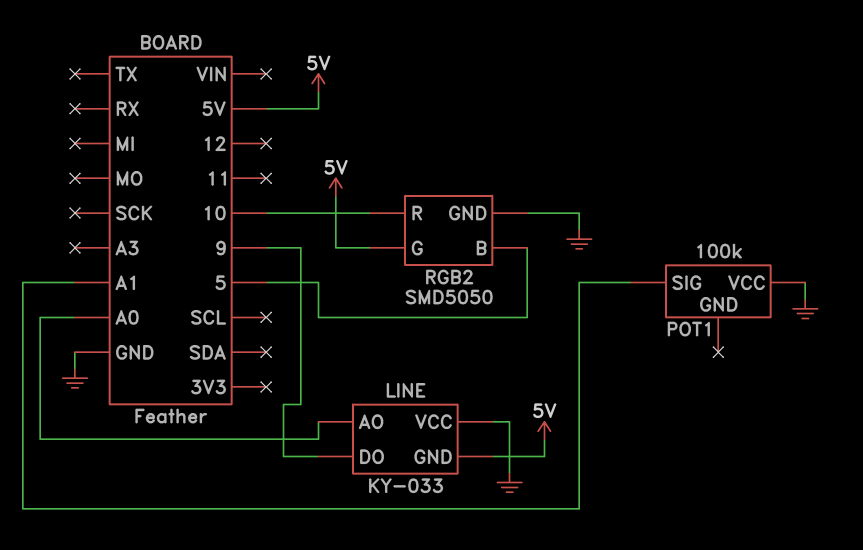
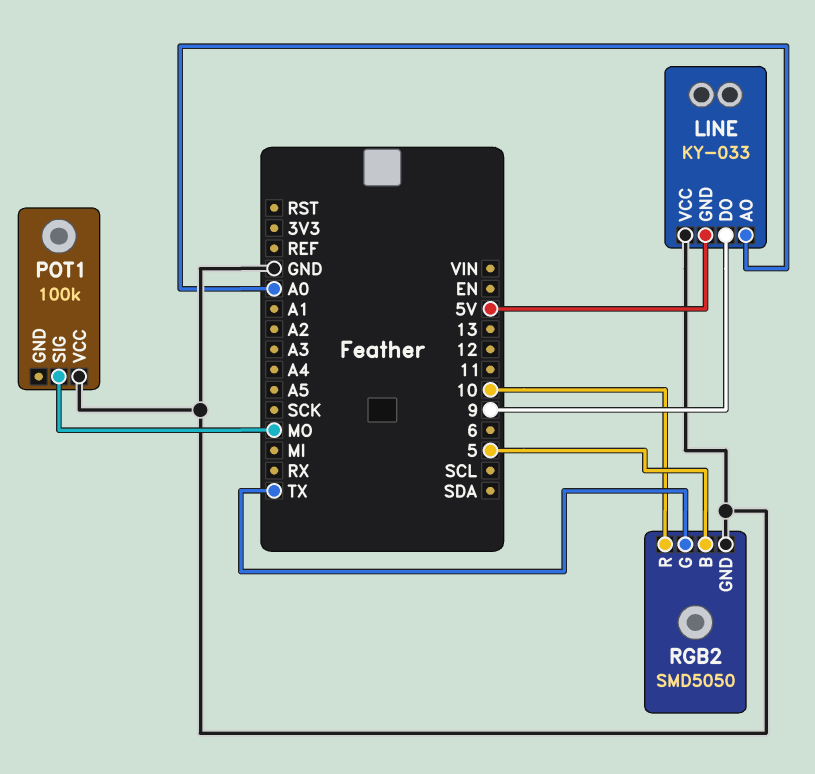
POT1 pin SIG: A1 -> MO
RGB2 pin G: 5V -> TX

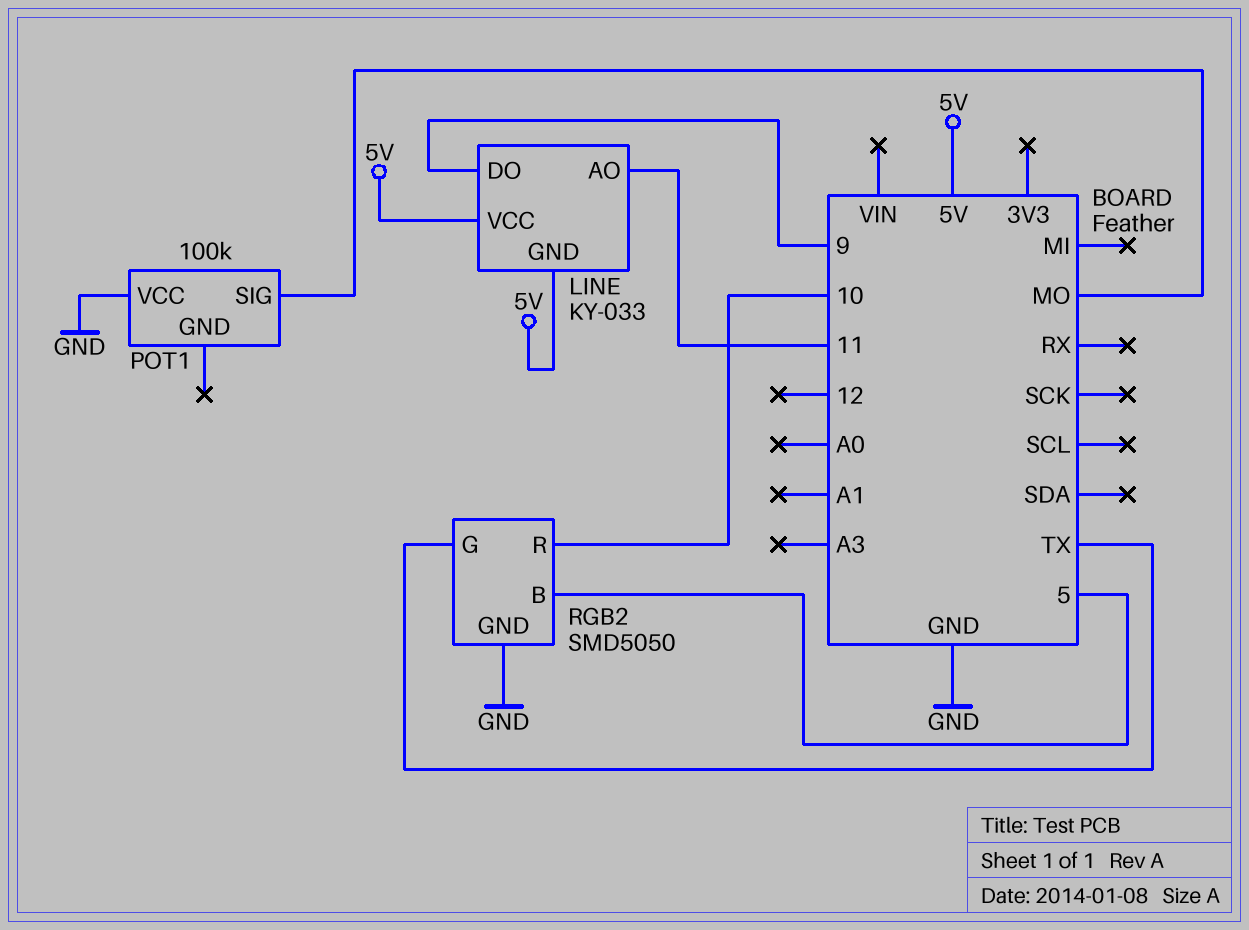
LINE pin AO: A0 -> 11
LINE pin VCC: GND -> 5V

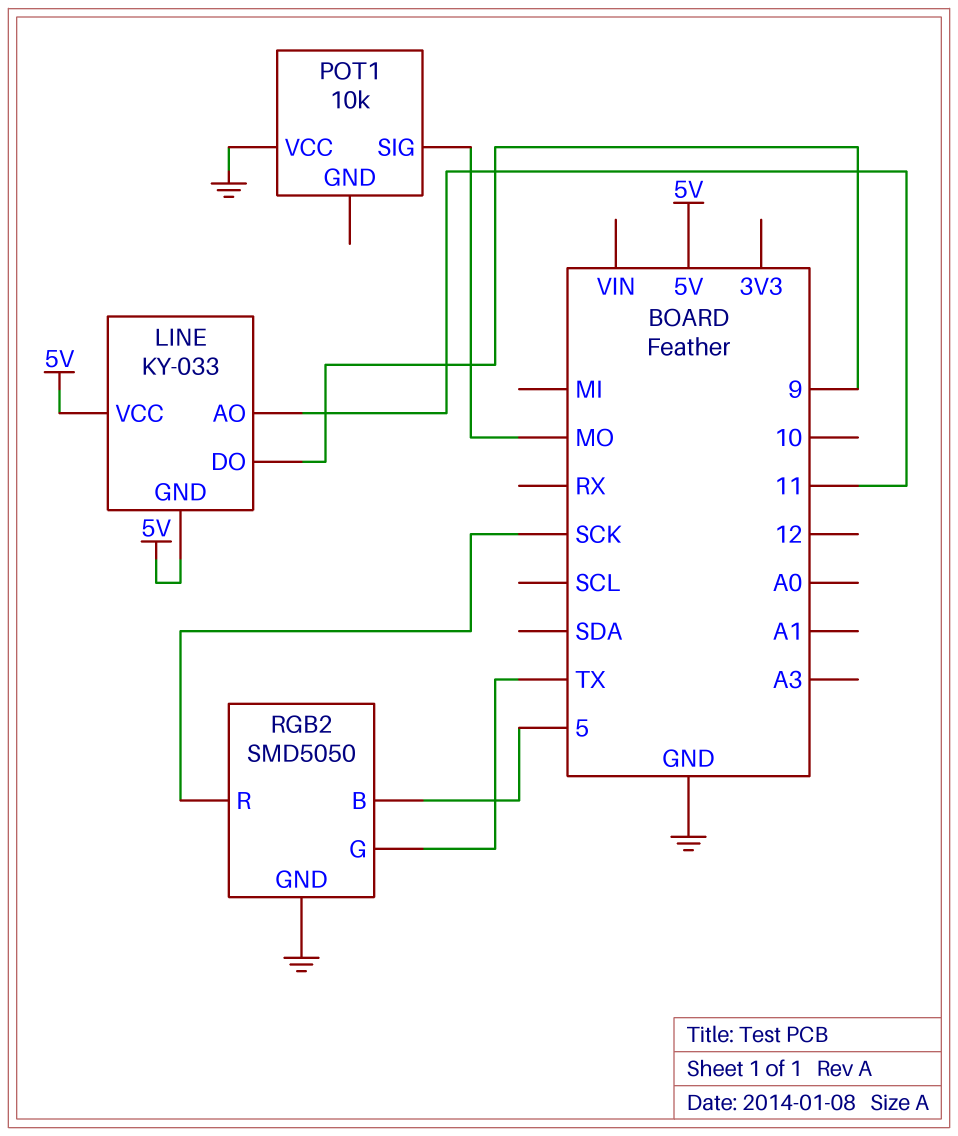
POT1: 100k -> 10k
RGB2 pin R: 10 -> SCK

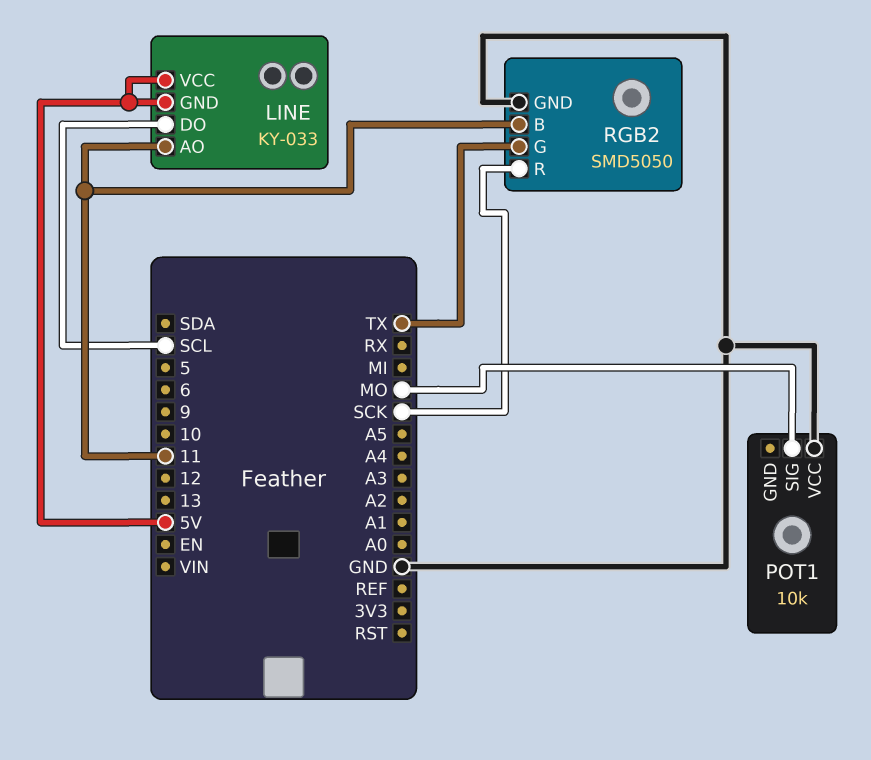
LINE pin DO: 9 -> SCL
RGB2 pin B: 5 -> 11

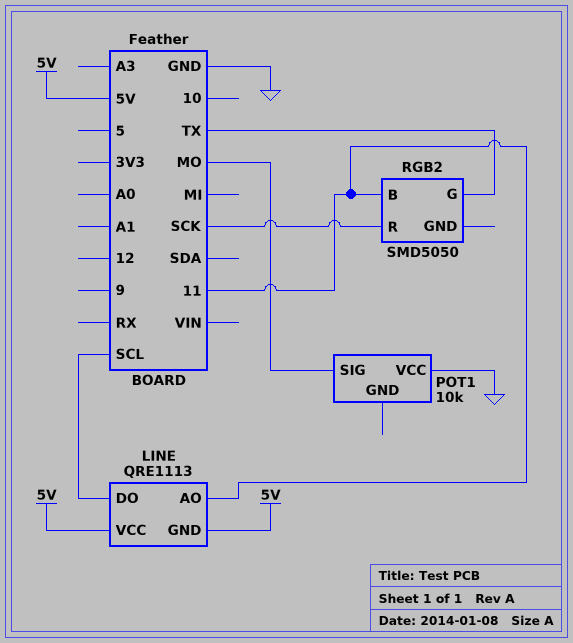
LINE: KY-033 -> QRE1113
RGB2 pin GND: GND -> none

